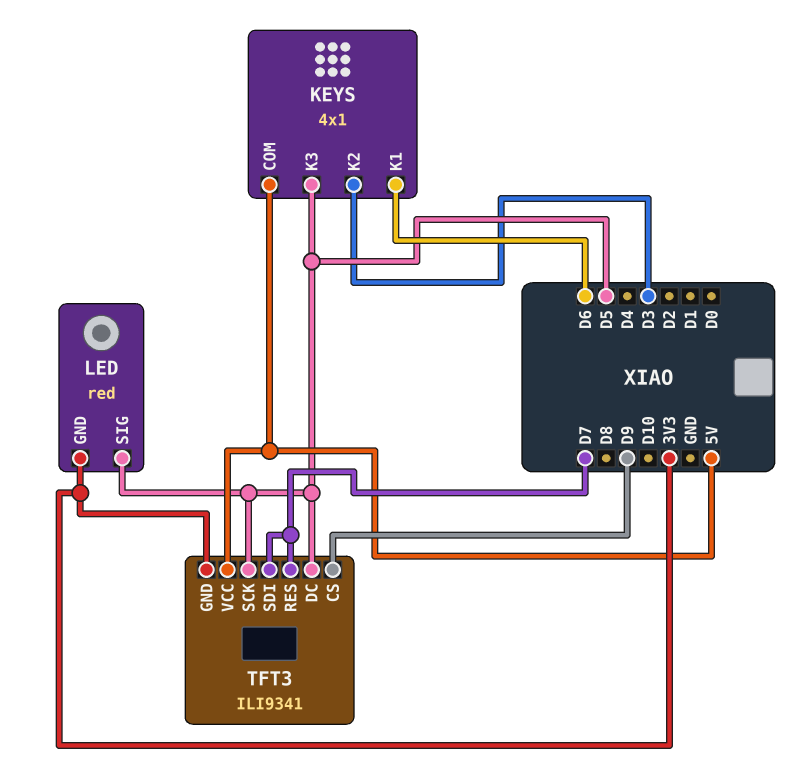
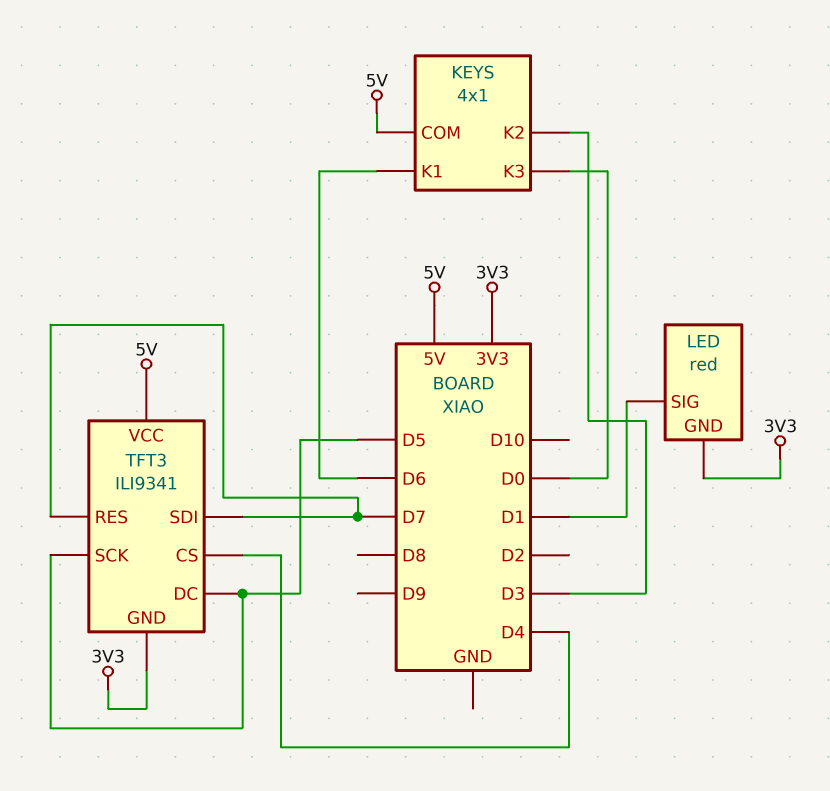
KEYS pin K3: D5 -> D0
LED pin SIG: D5 -> D1
TFT3 pin CS: D9 -> D4

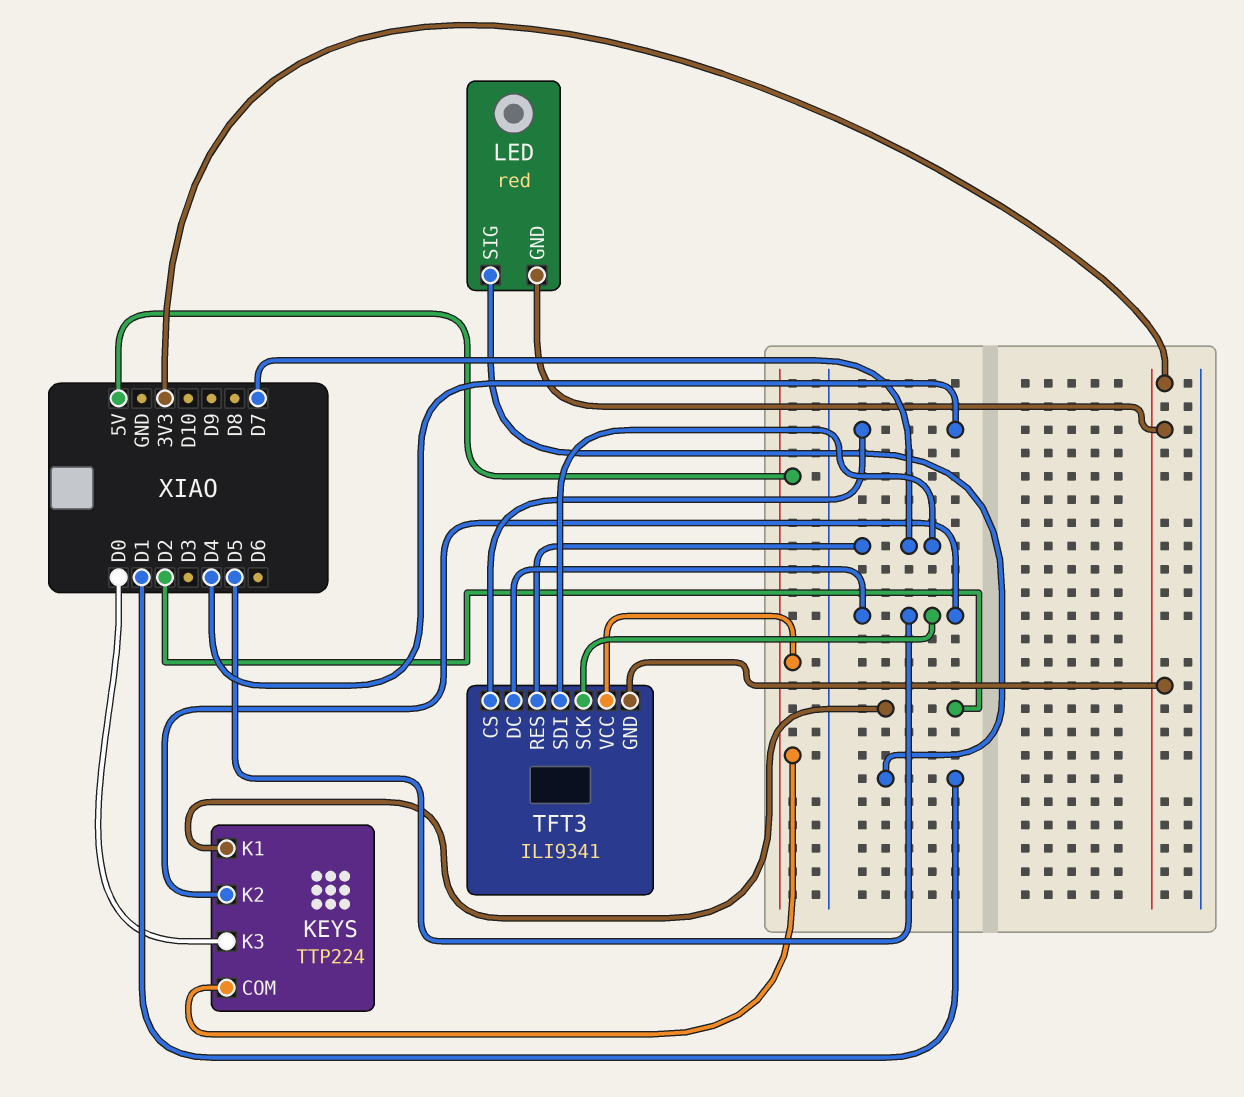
KEYS: 4x1 -> TTP224
KEYS pin K1: D6 -> D2
KEYS pin K2: D3 -> D5

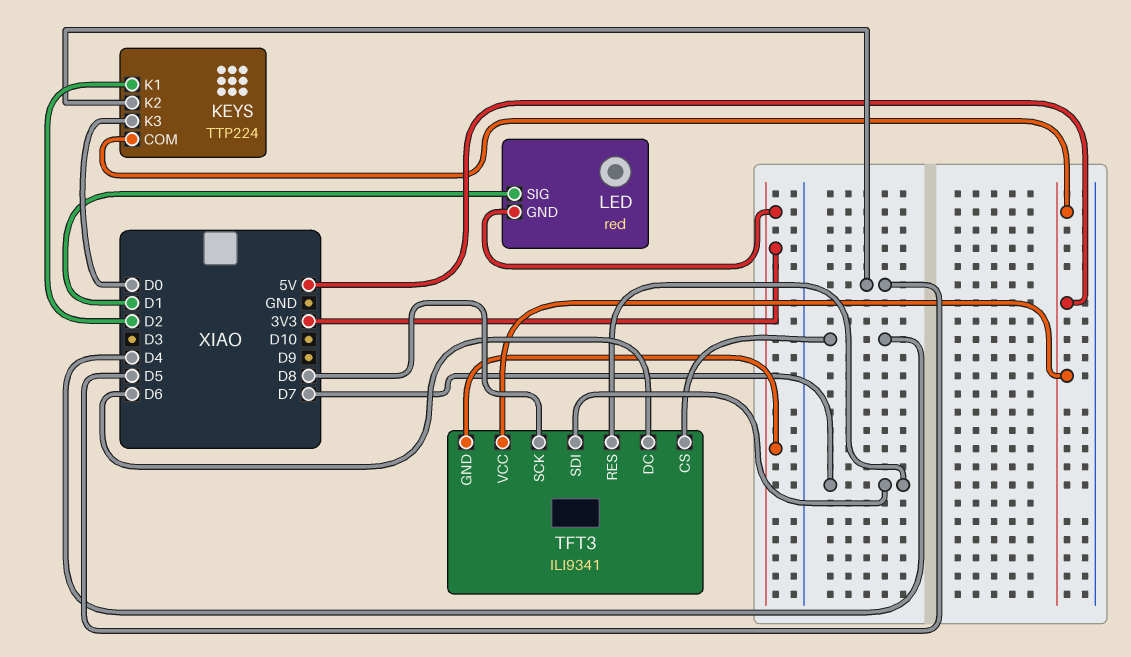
TFT3 pin DC: D5 -> D6
TFT3 pin SCK: D5 -> D8

